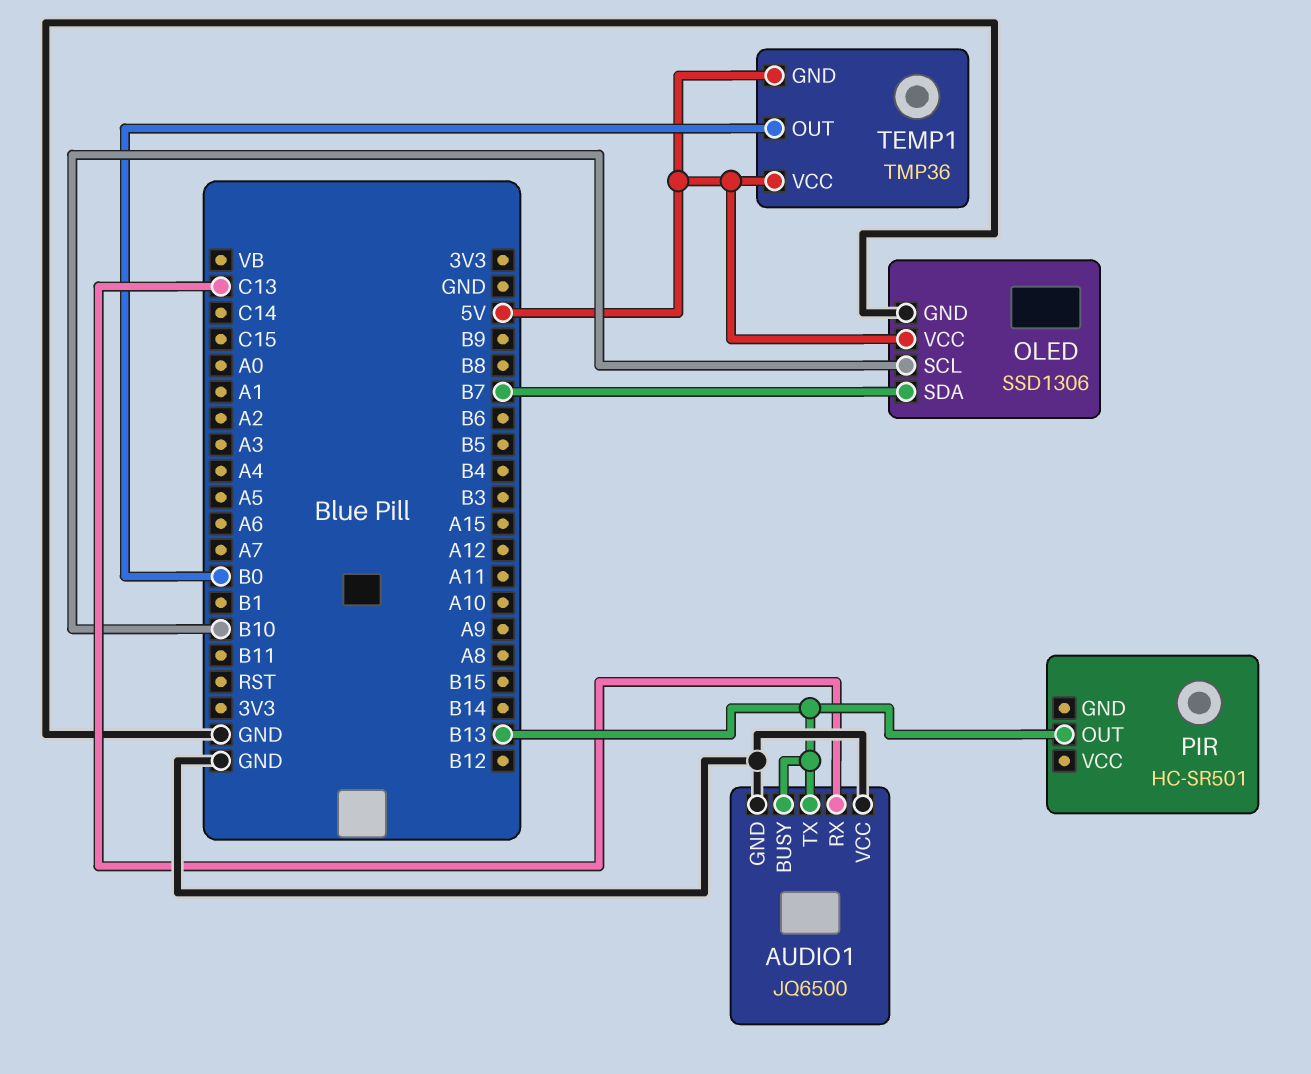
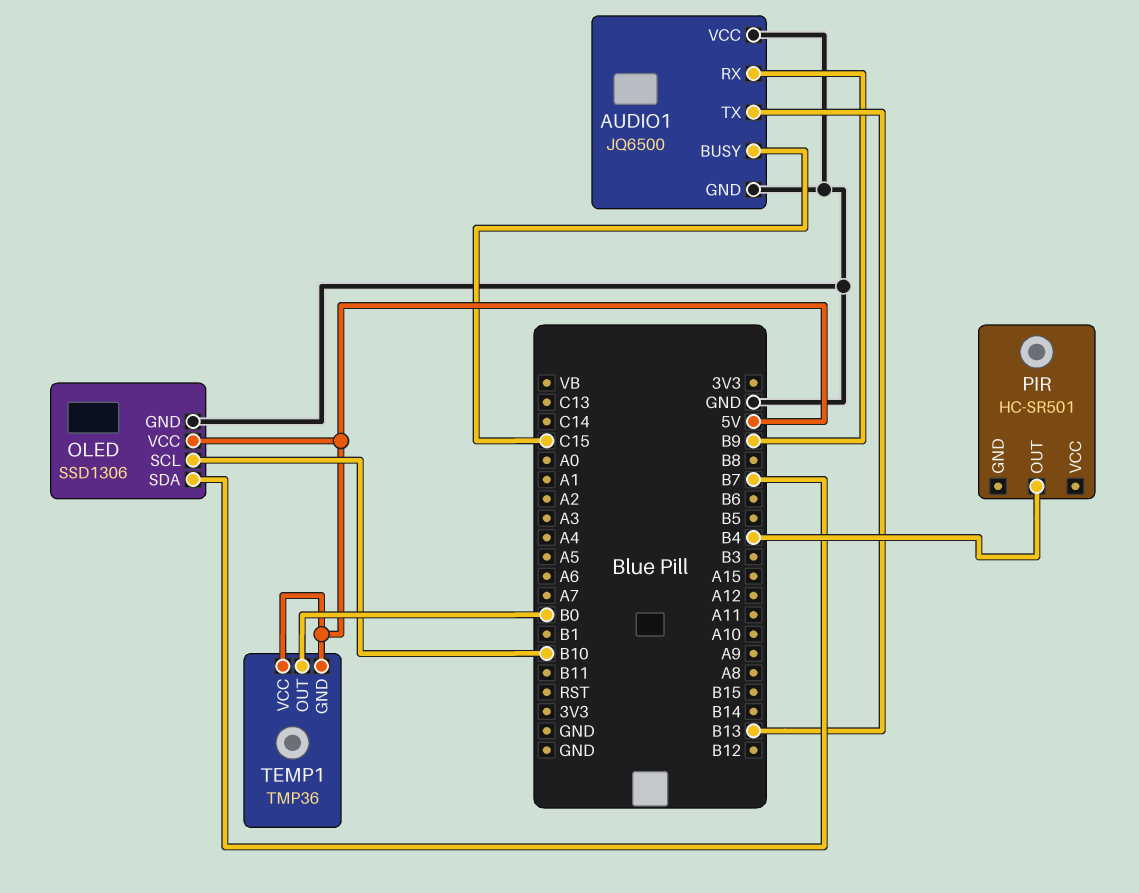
AUDIO1 pin BUSY: B13 -> C15
AUDIO1 pin RX: C13 -> B9
PIR pin OUT: B13 -> B4

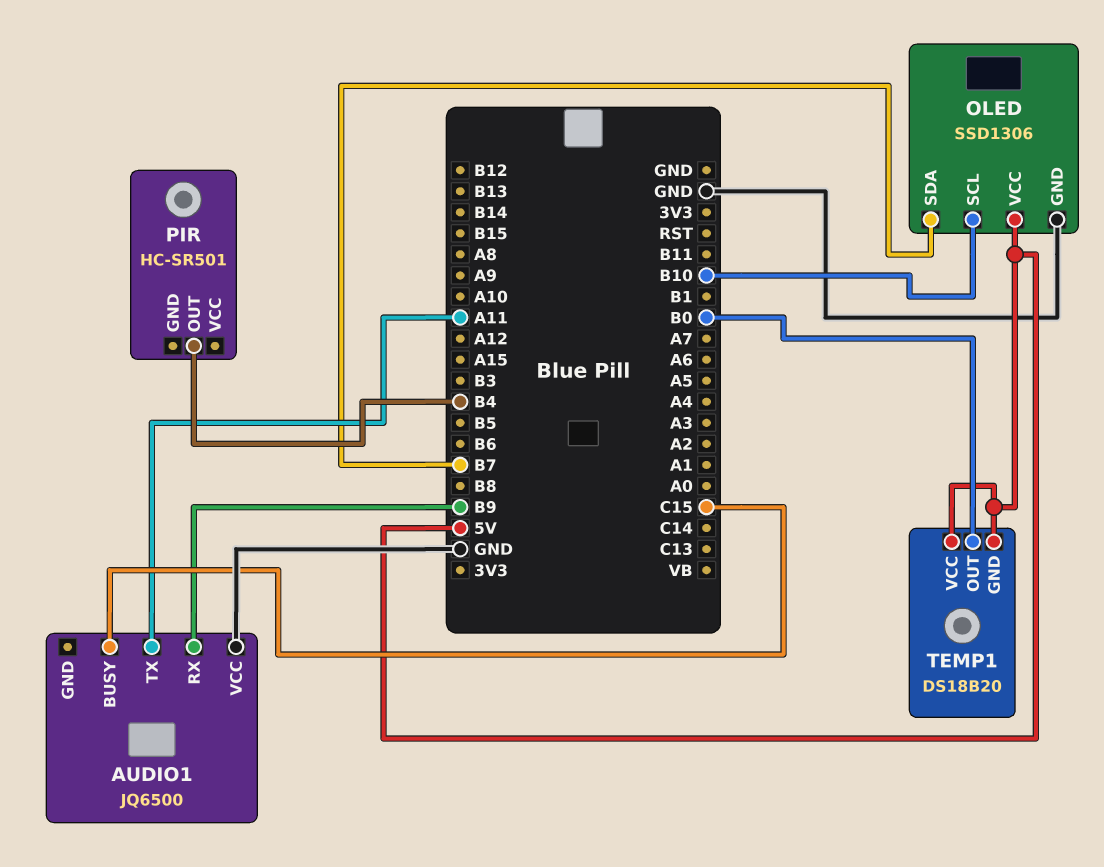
AUDIO1 pin GND: GND -> none
AUDIO1 pin TX: B13 -> A11
TEMP1: TMP36 -> DS18B20

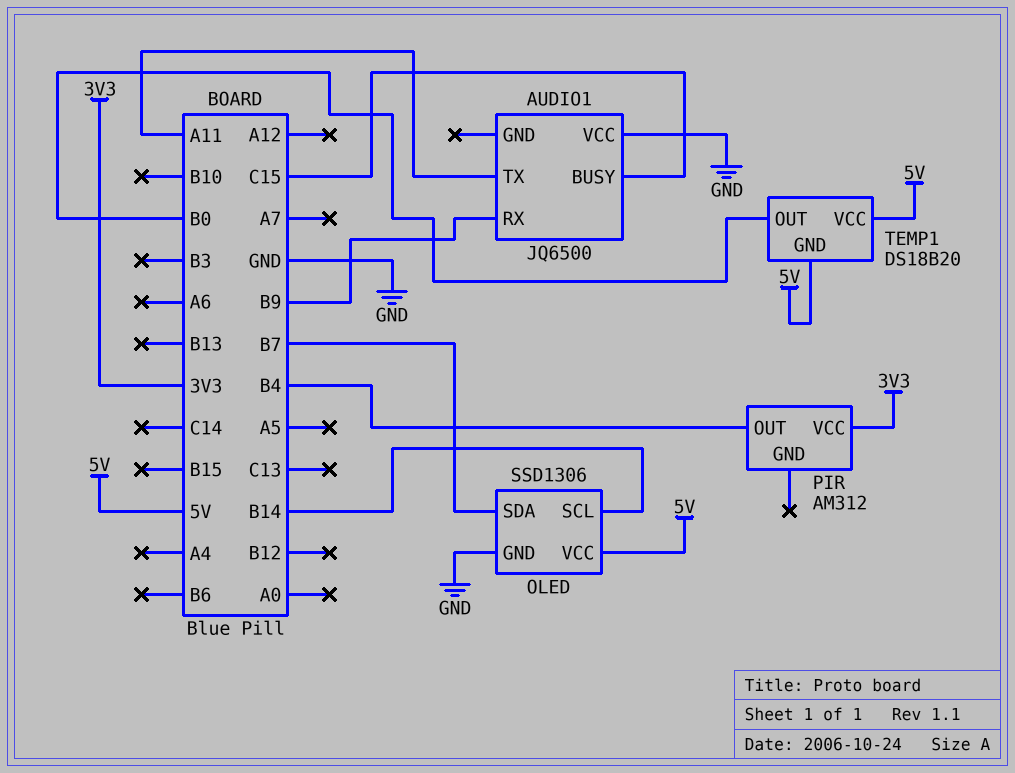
OLED pin SCL: B10 -> B14
PIR: HC-SR501 -> AM312
PIR pin VCC: none -> 3V3

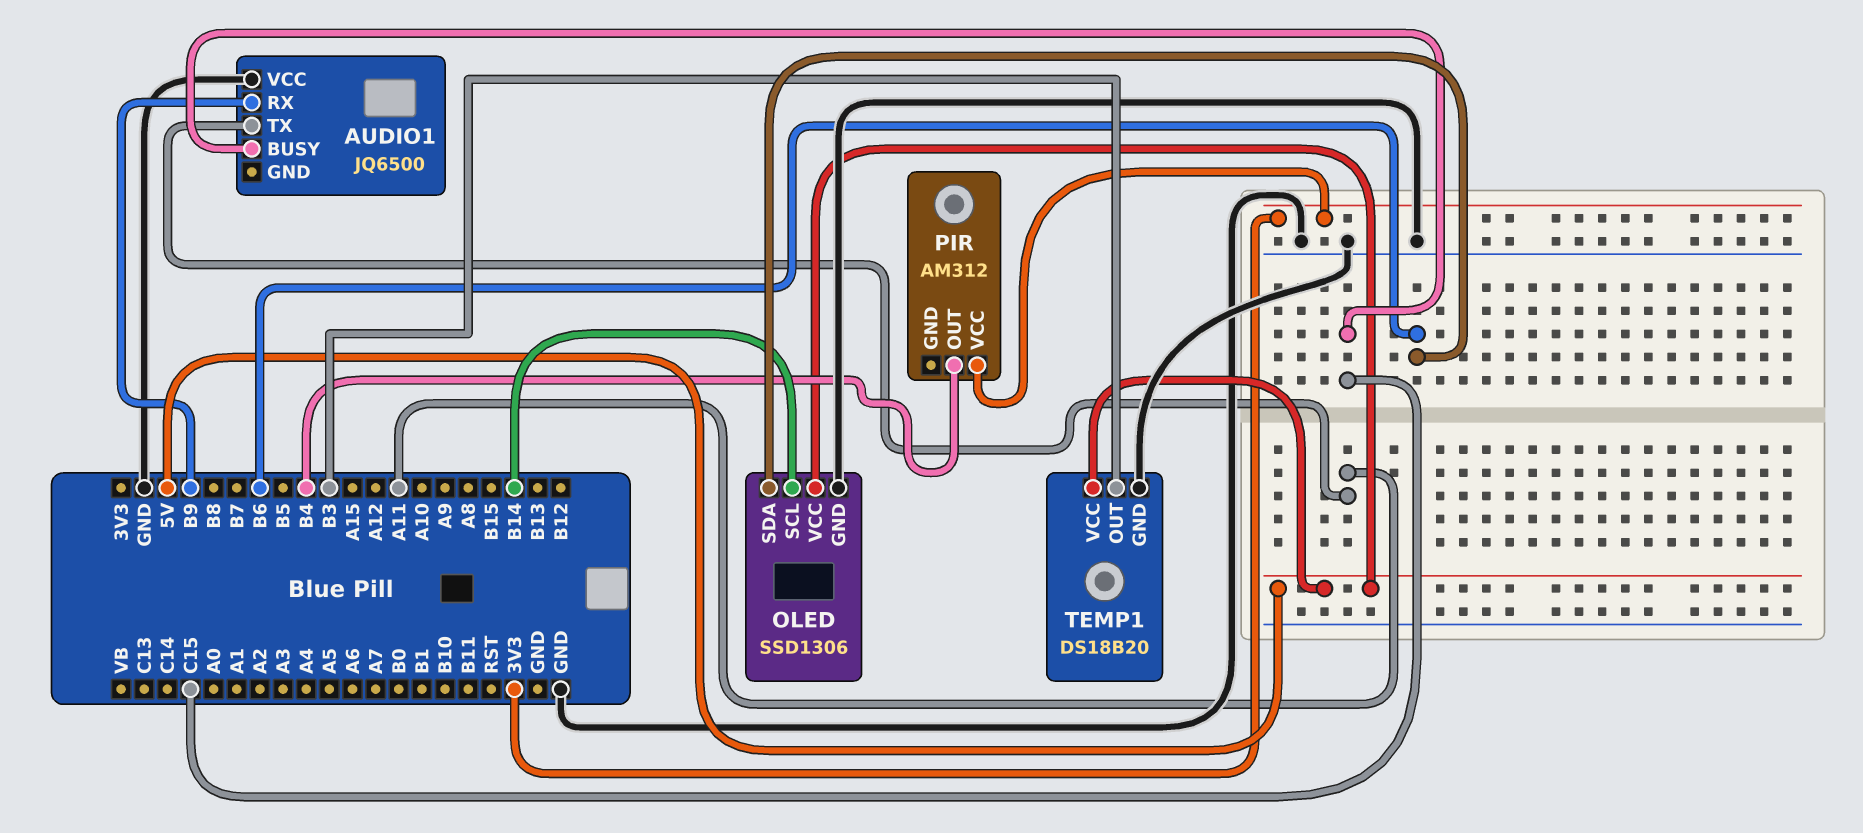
OLED pin SDA: B7 -> B6
TEMP1 pin GND: 5V -> GND
TEMP1 pin OUT: B0 -> B3

